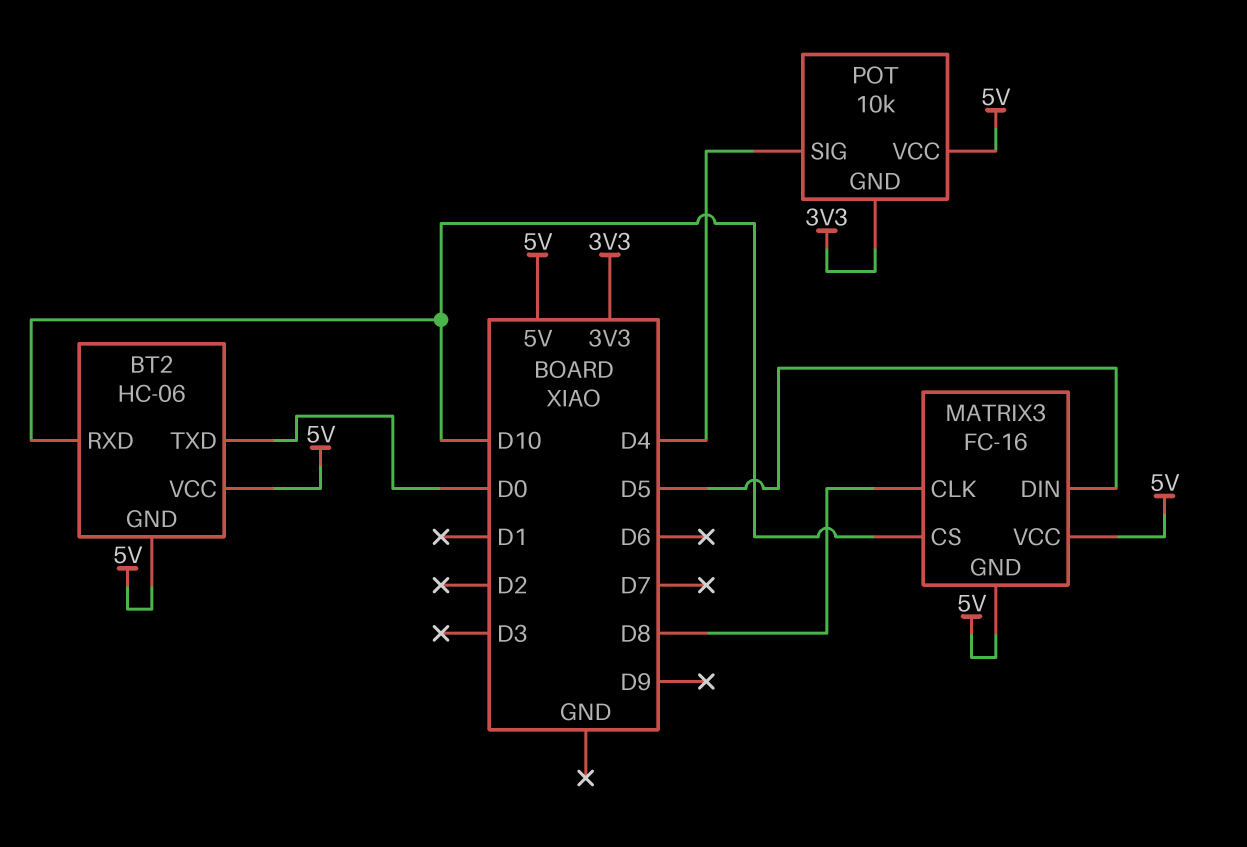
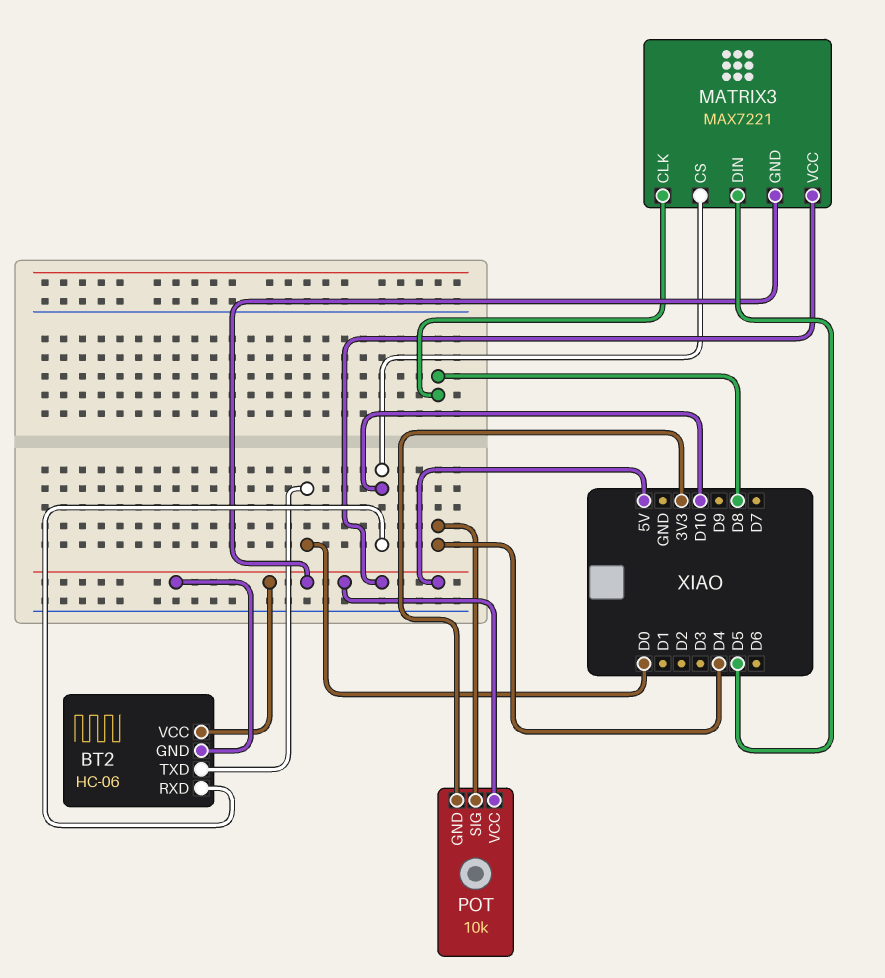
MATRIX3: FC-16 -> MAX7221

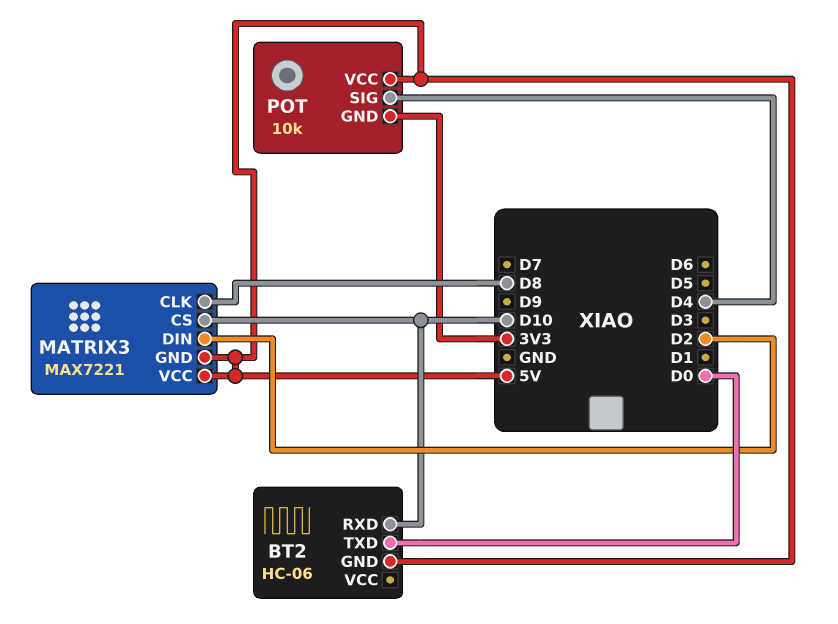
BT2 pin VCC: 5V -> none
MATRIX3 pin DIN: D5 -> D2

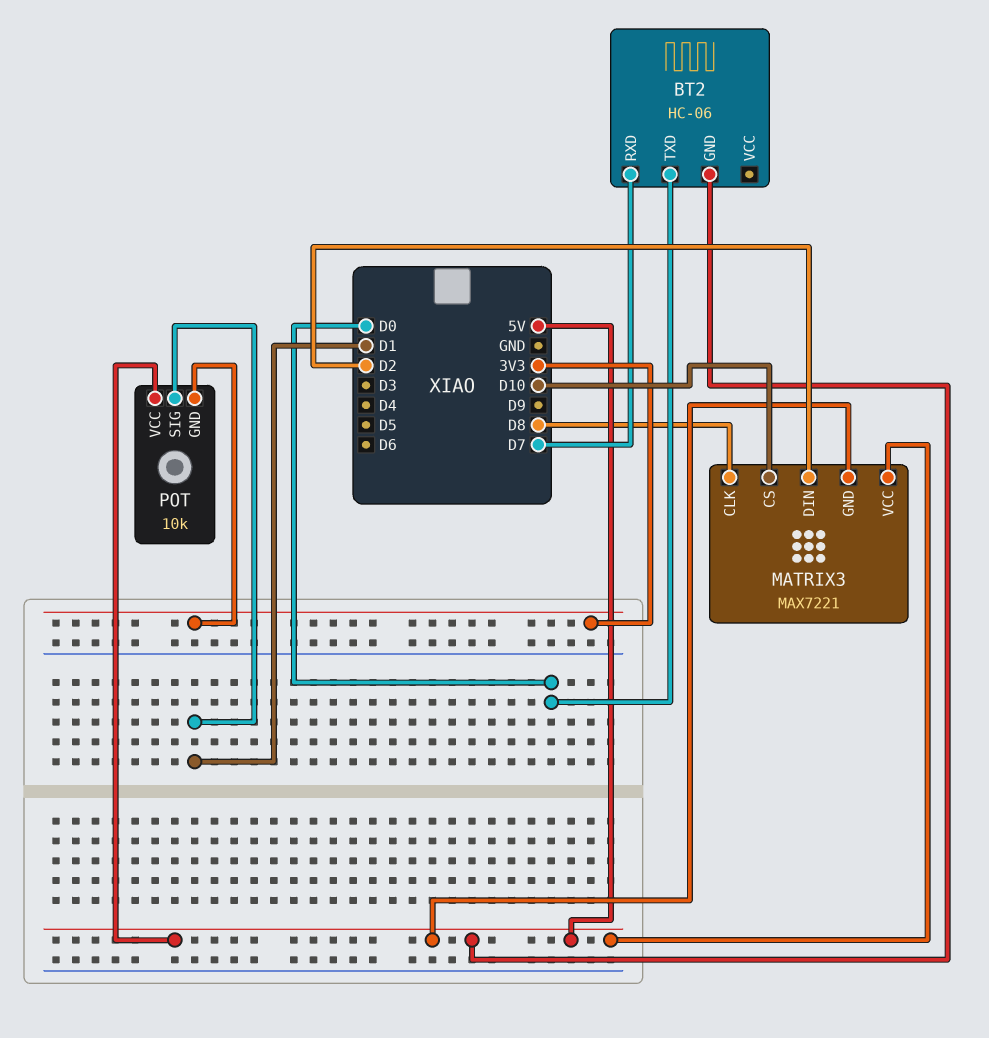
BT2 pin RXD: D10 -> D7
POT pin SIG: D4 -> D1

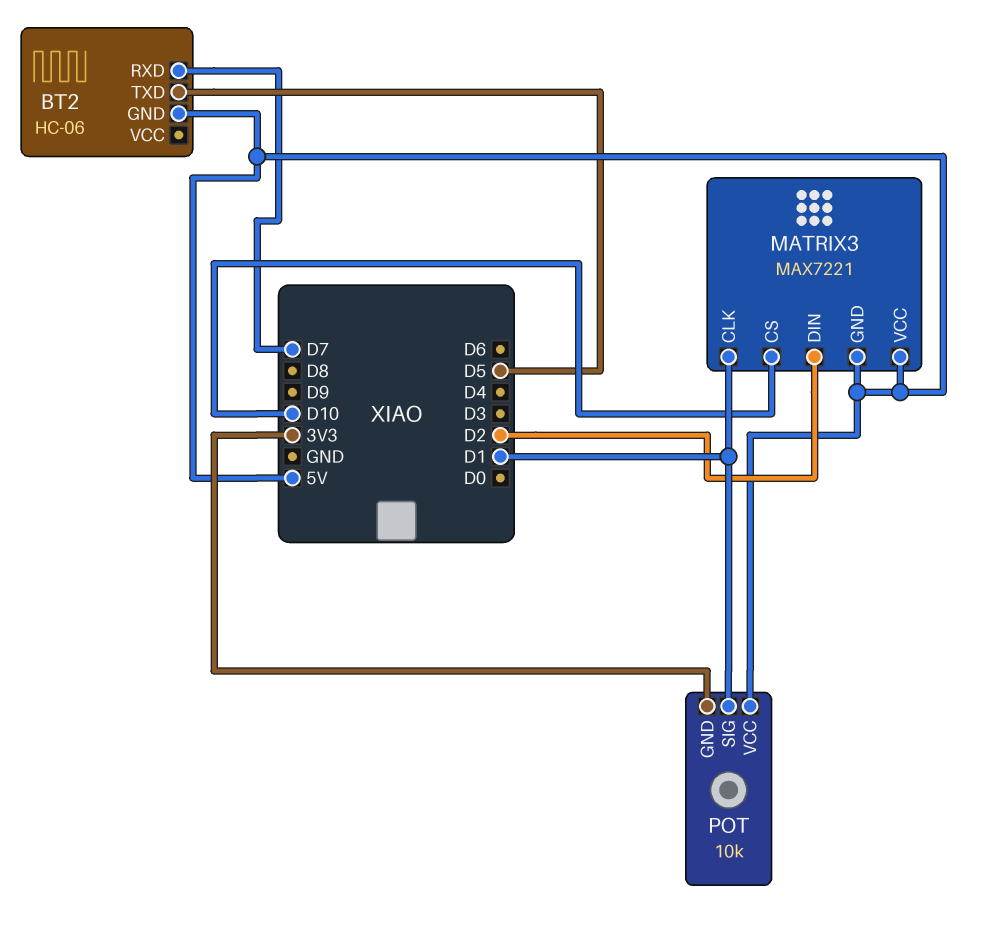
BT2 pin TXD: D0 -> D5
MATRIX3 pin CLK: D8 -> D1

